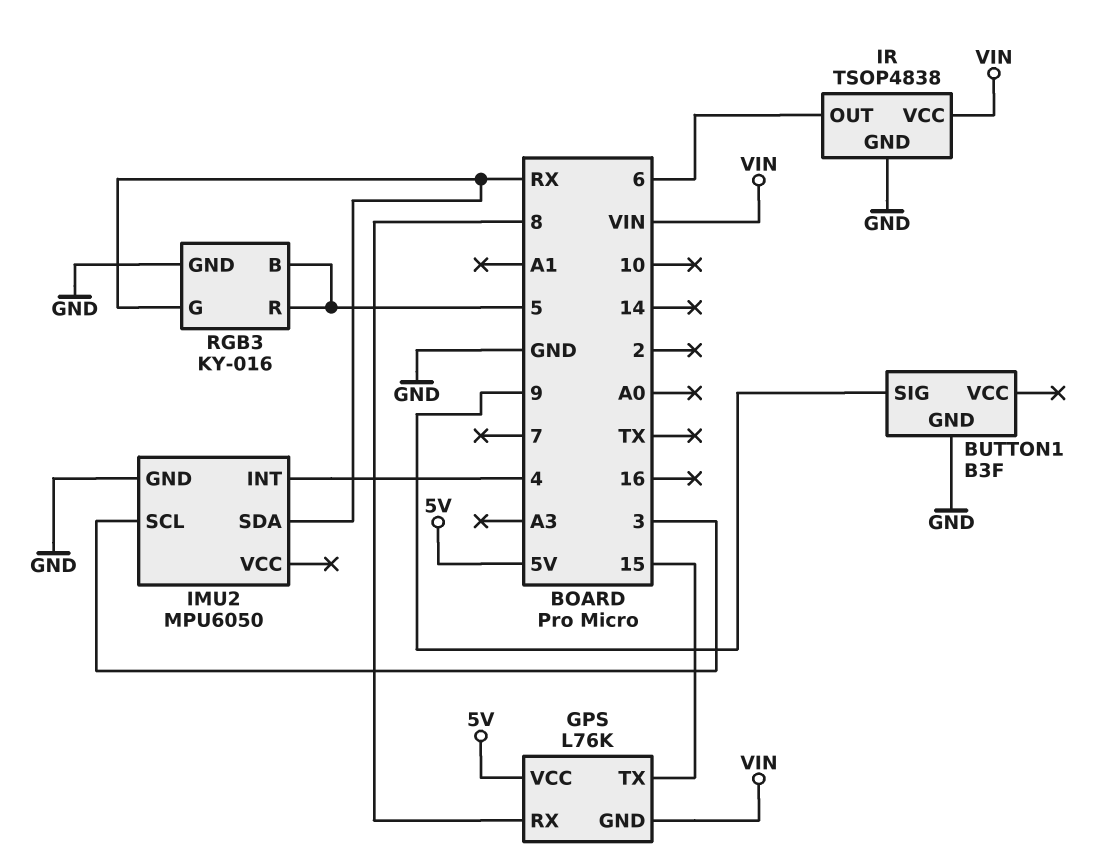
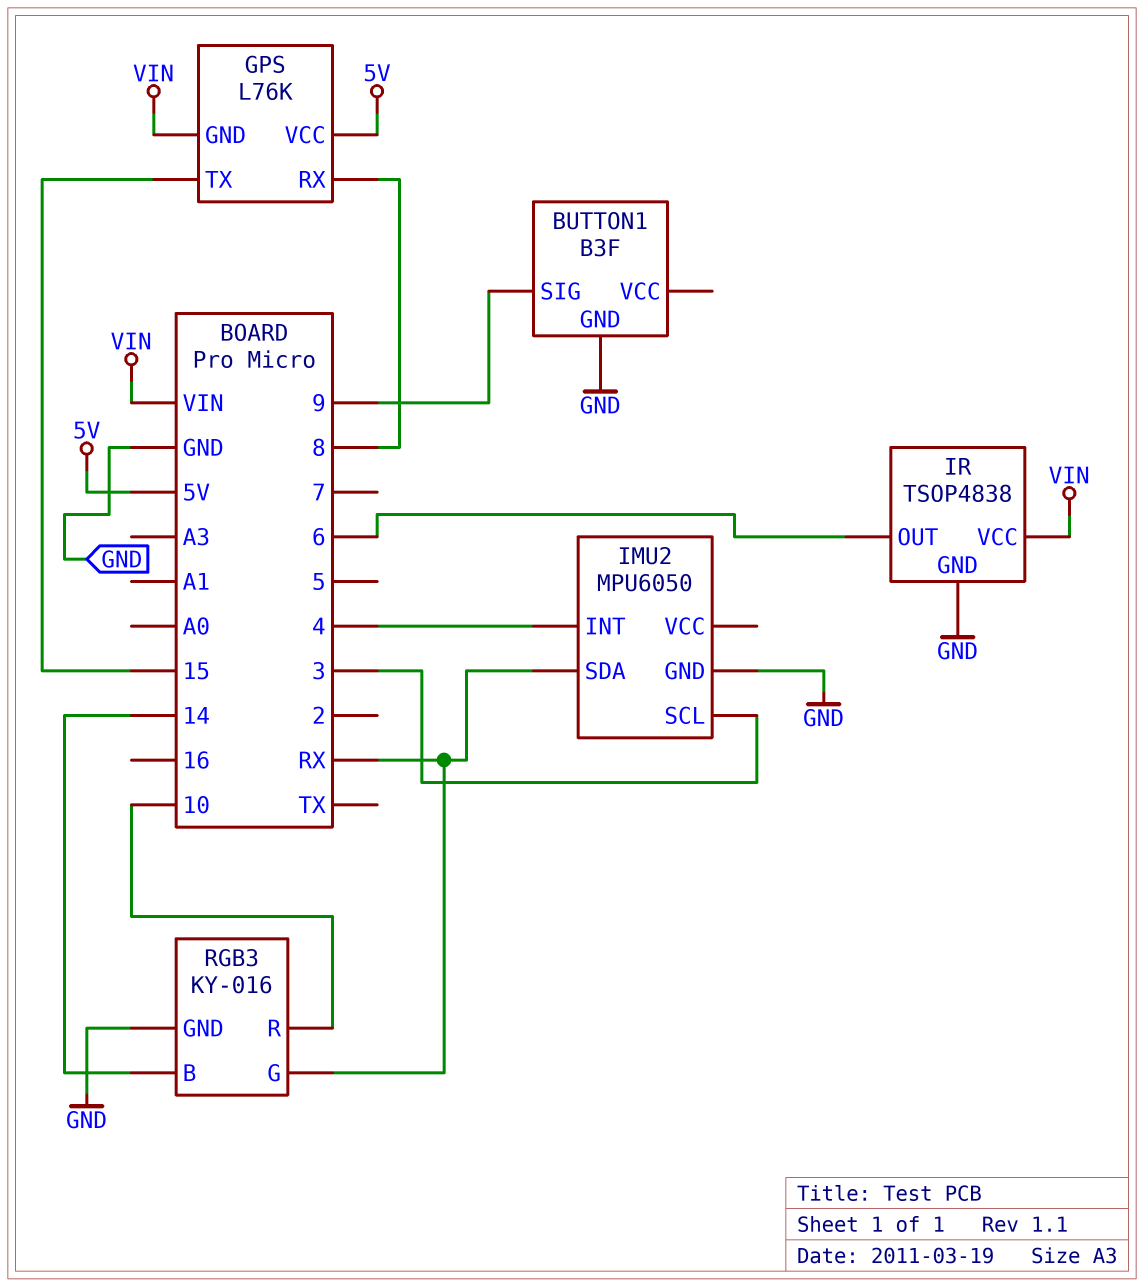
RGB3 pin B: 5 -> 14
RGB3 pin R: 5 -> 10

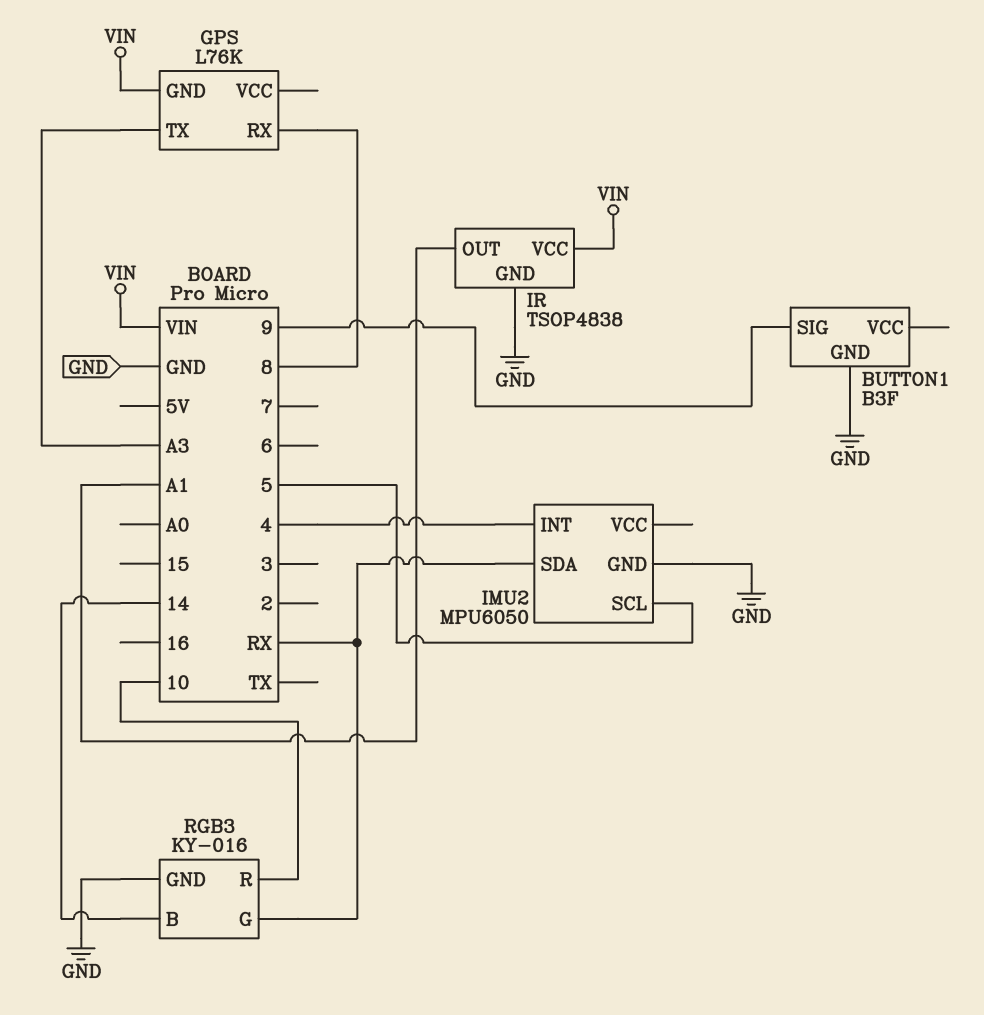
GPS pin TX: 15 -> A3
GPS pin VCC: 5V -> none
IMU2 pin SCL: 3 -> 5
IR pin OUT: 6 -> A1

